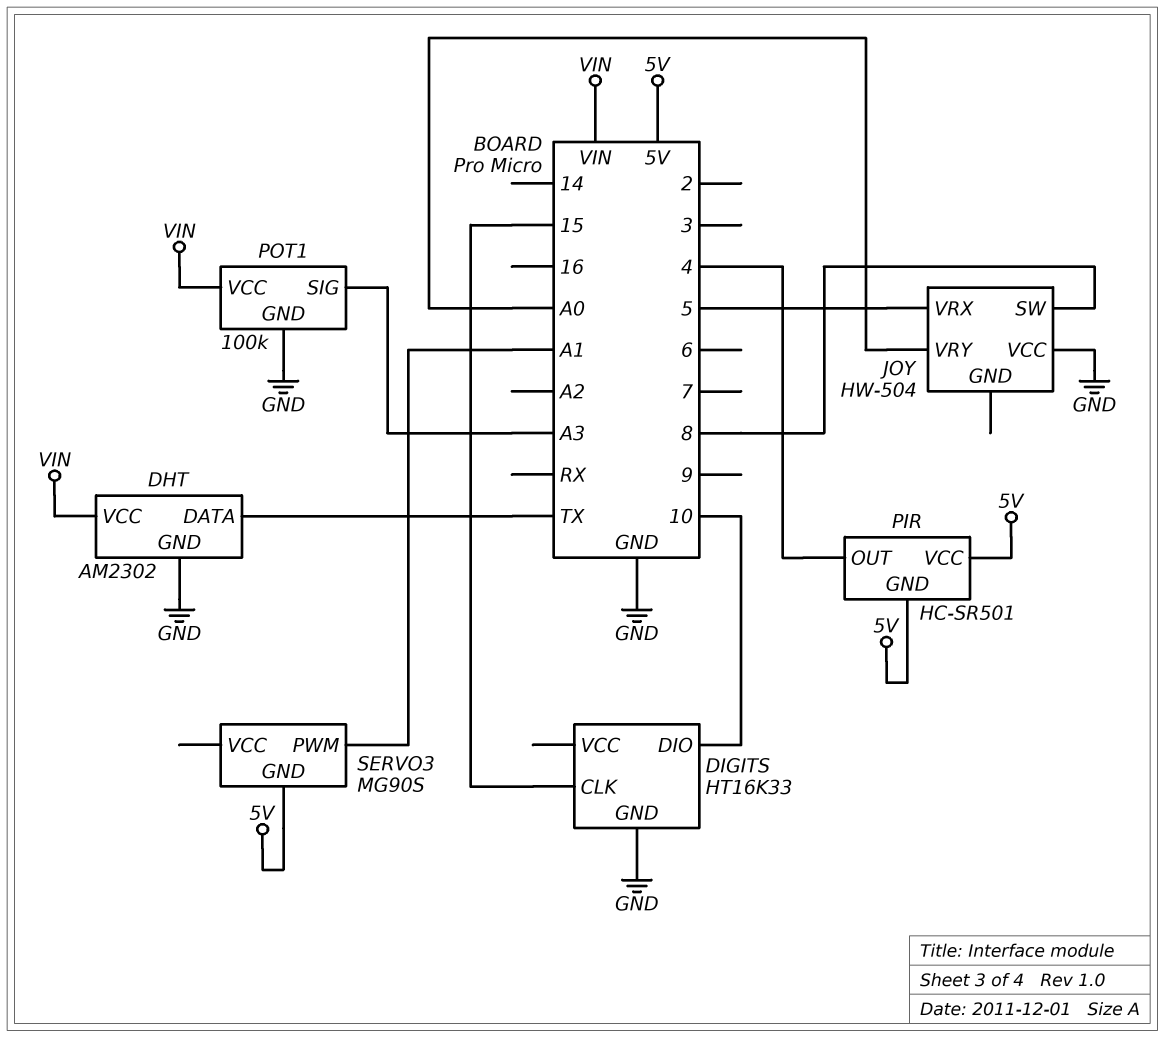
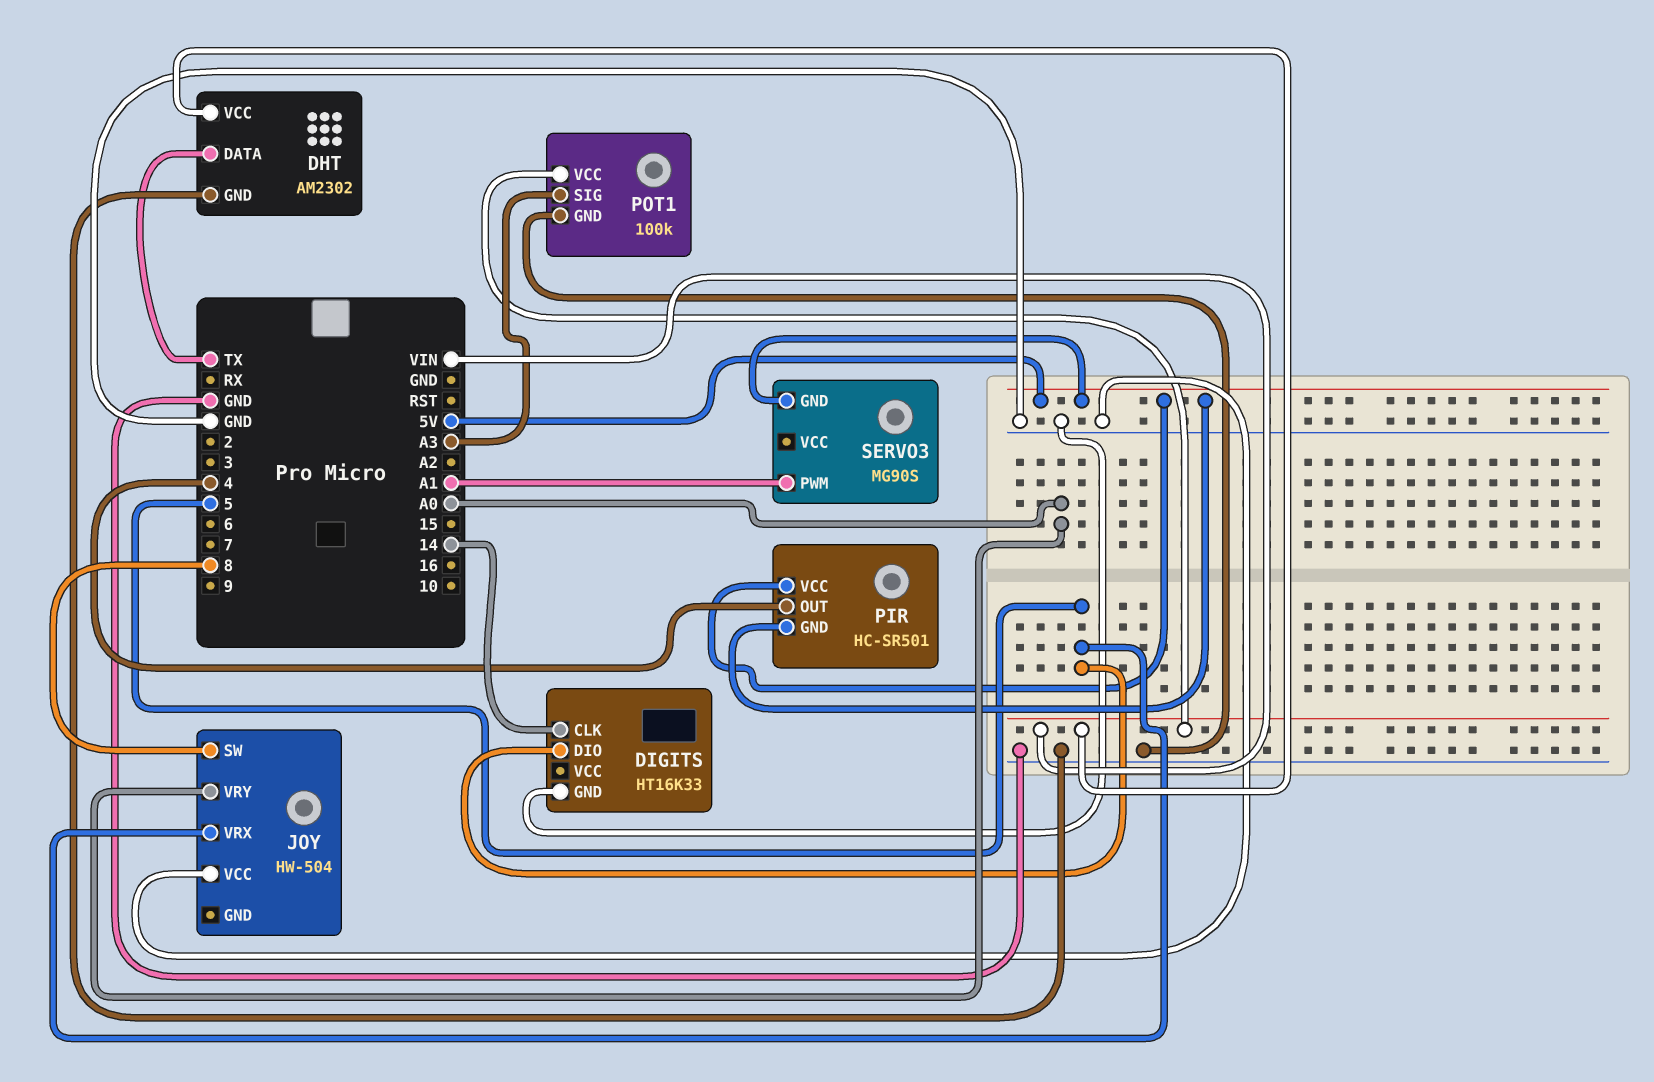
DIGITS pin CLK: 15 -> 14
DIGITS pin DIO: 10 -> 5

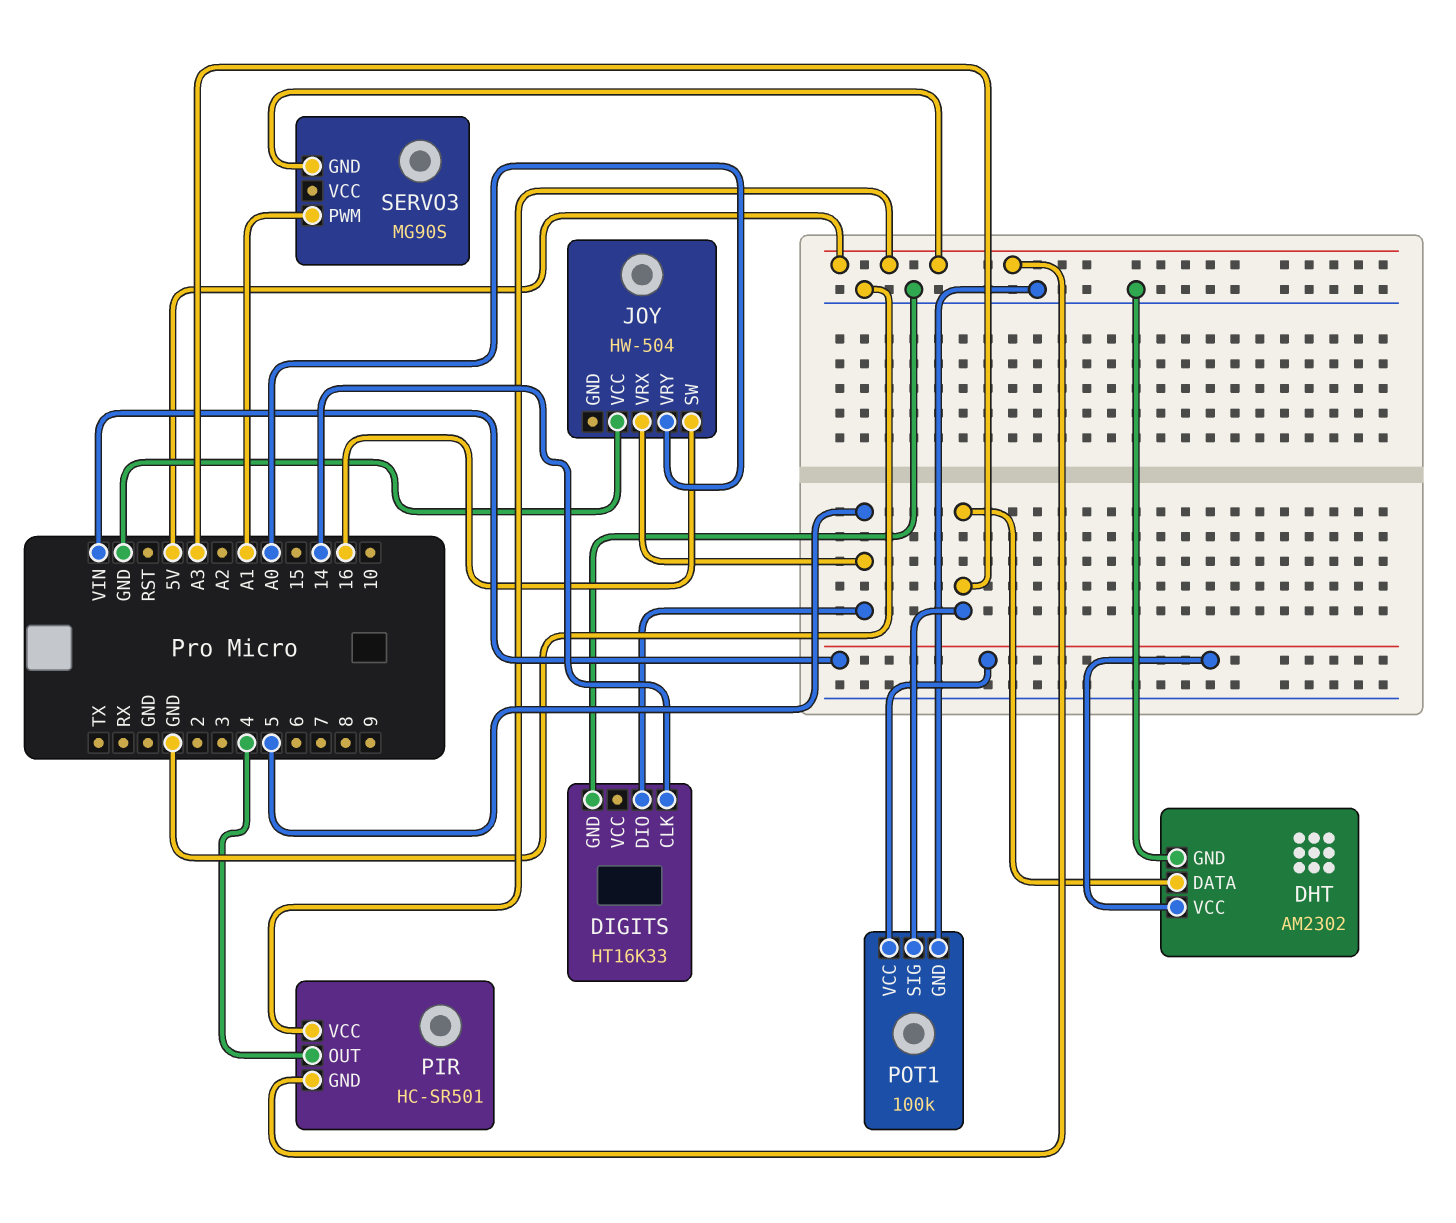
DHT pin DATA: TX -> A3
JOY pin SW: 8 -> 16

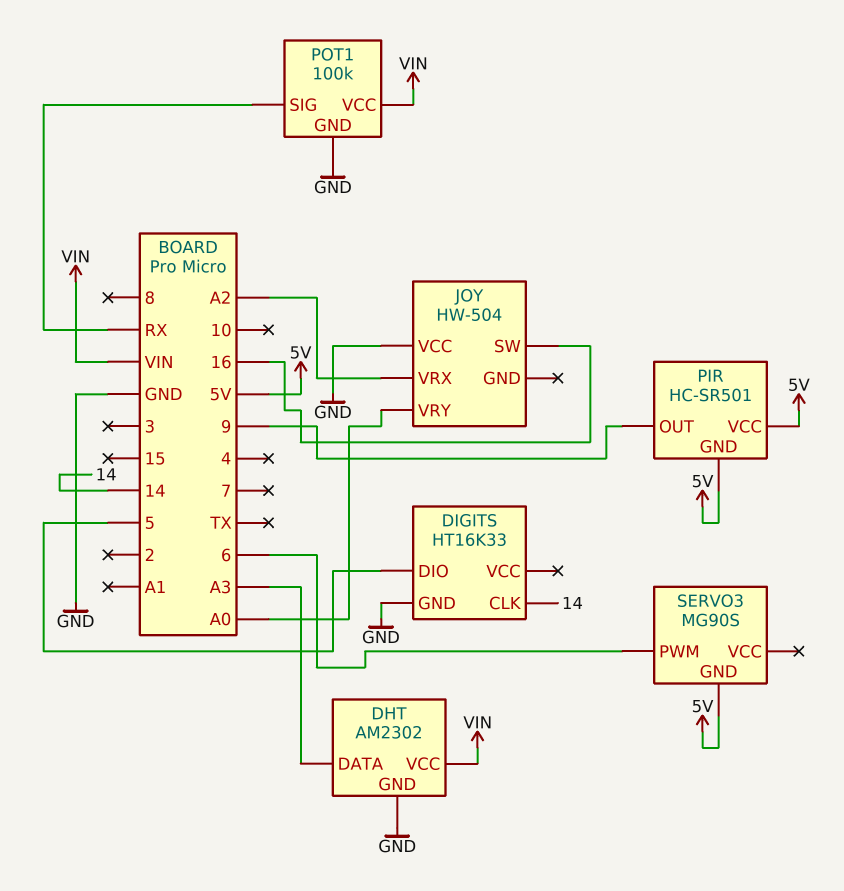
JOY pin VRX: 5 -> A2
PIR pin OUT: 4 -> 9
POT1 pin SIG: A3 -> RX
SERVO3 pin PWM: A1 -> 6

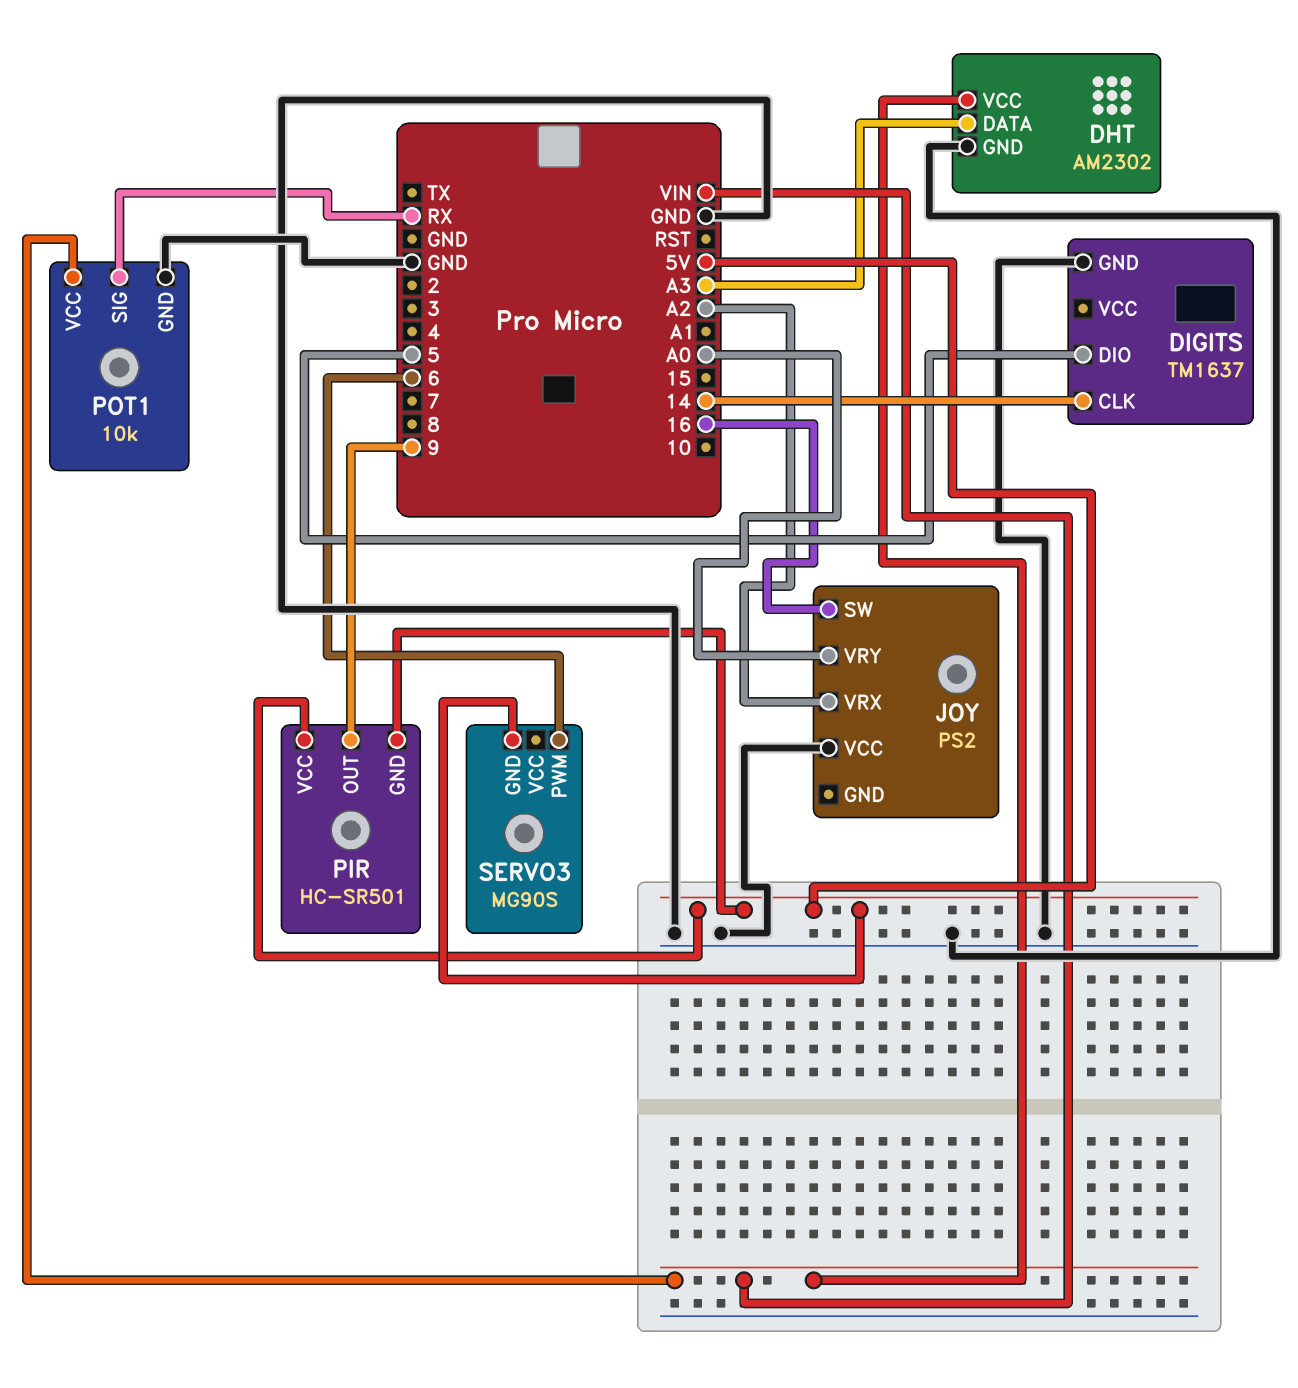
DIGITS: HT16K33 -> TM1637
JOY: HW-504 -> PS2
POT1: 100k -> 10k

